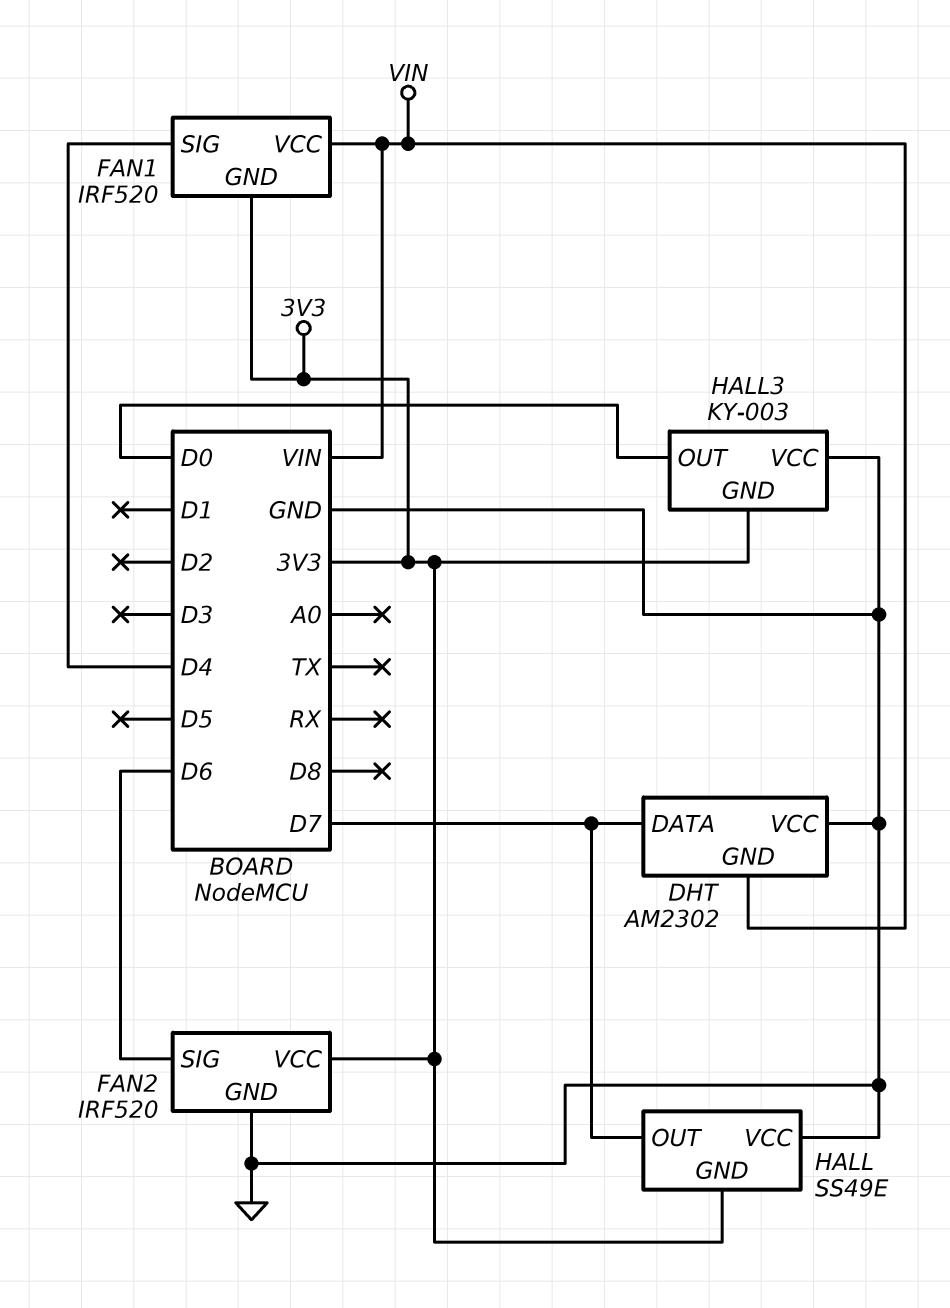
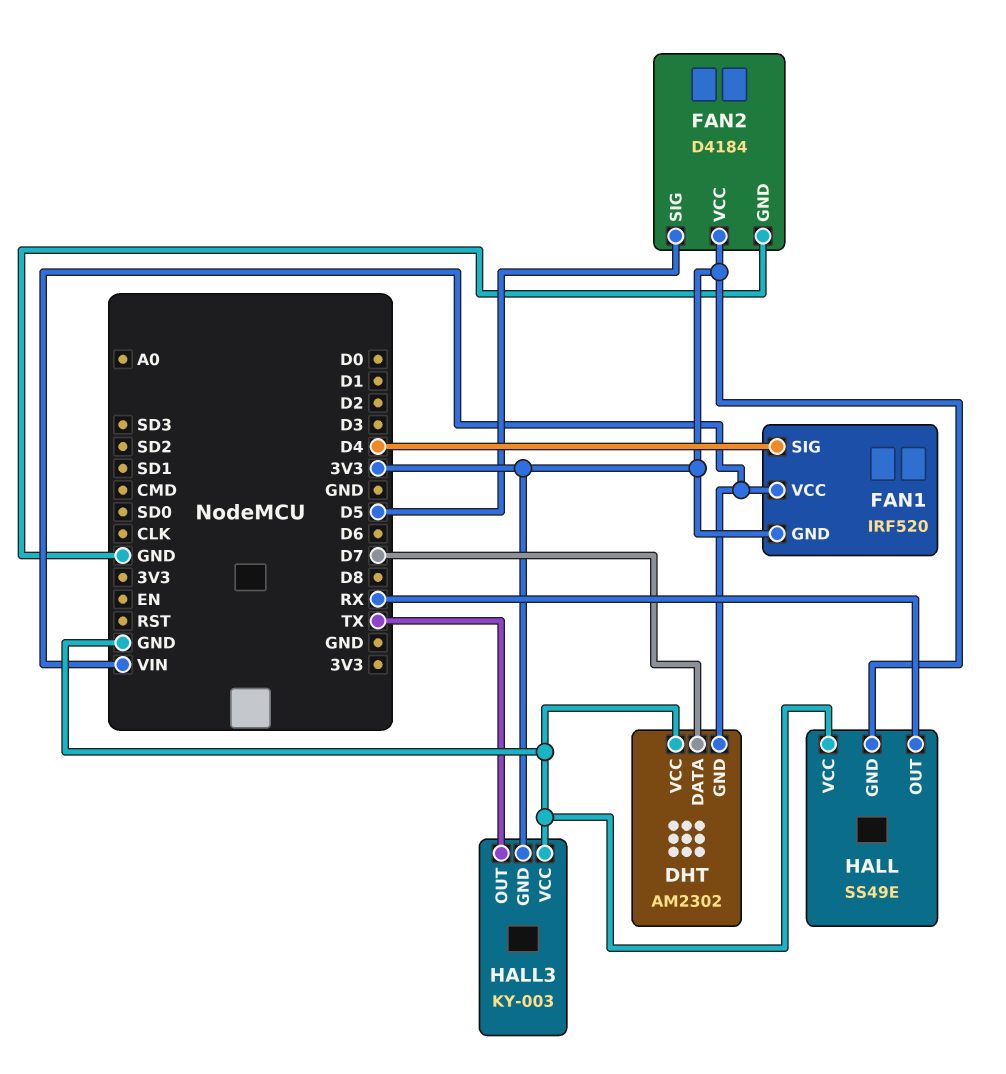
FAN2: IRF520 -> D4184
FAN2 pin SIG: D6 -> D5
HALL pin OUT: D7 -> RX
HALL3 pin OUT: D0 -> TX

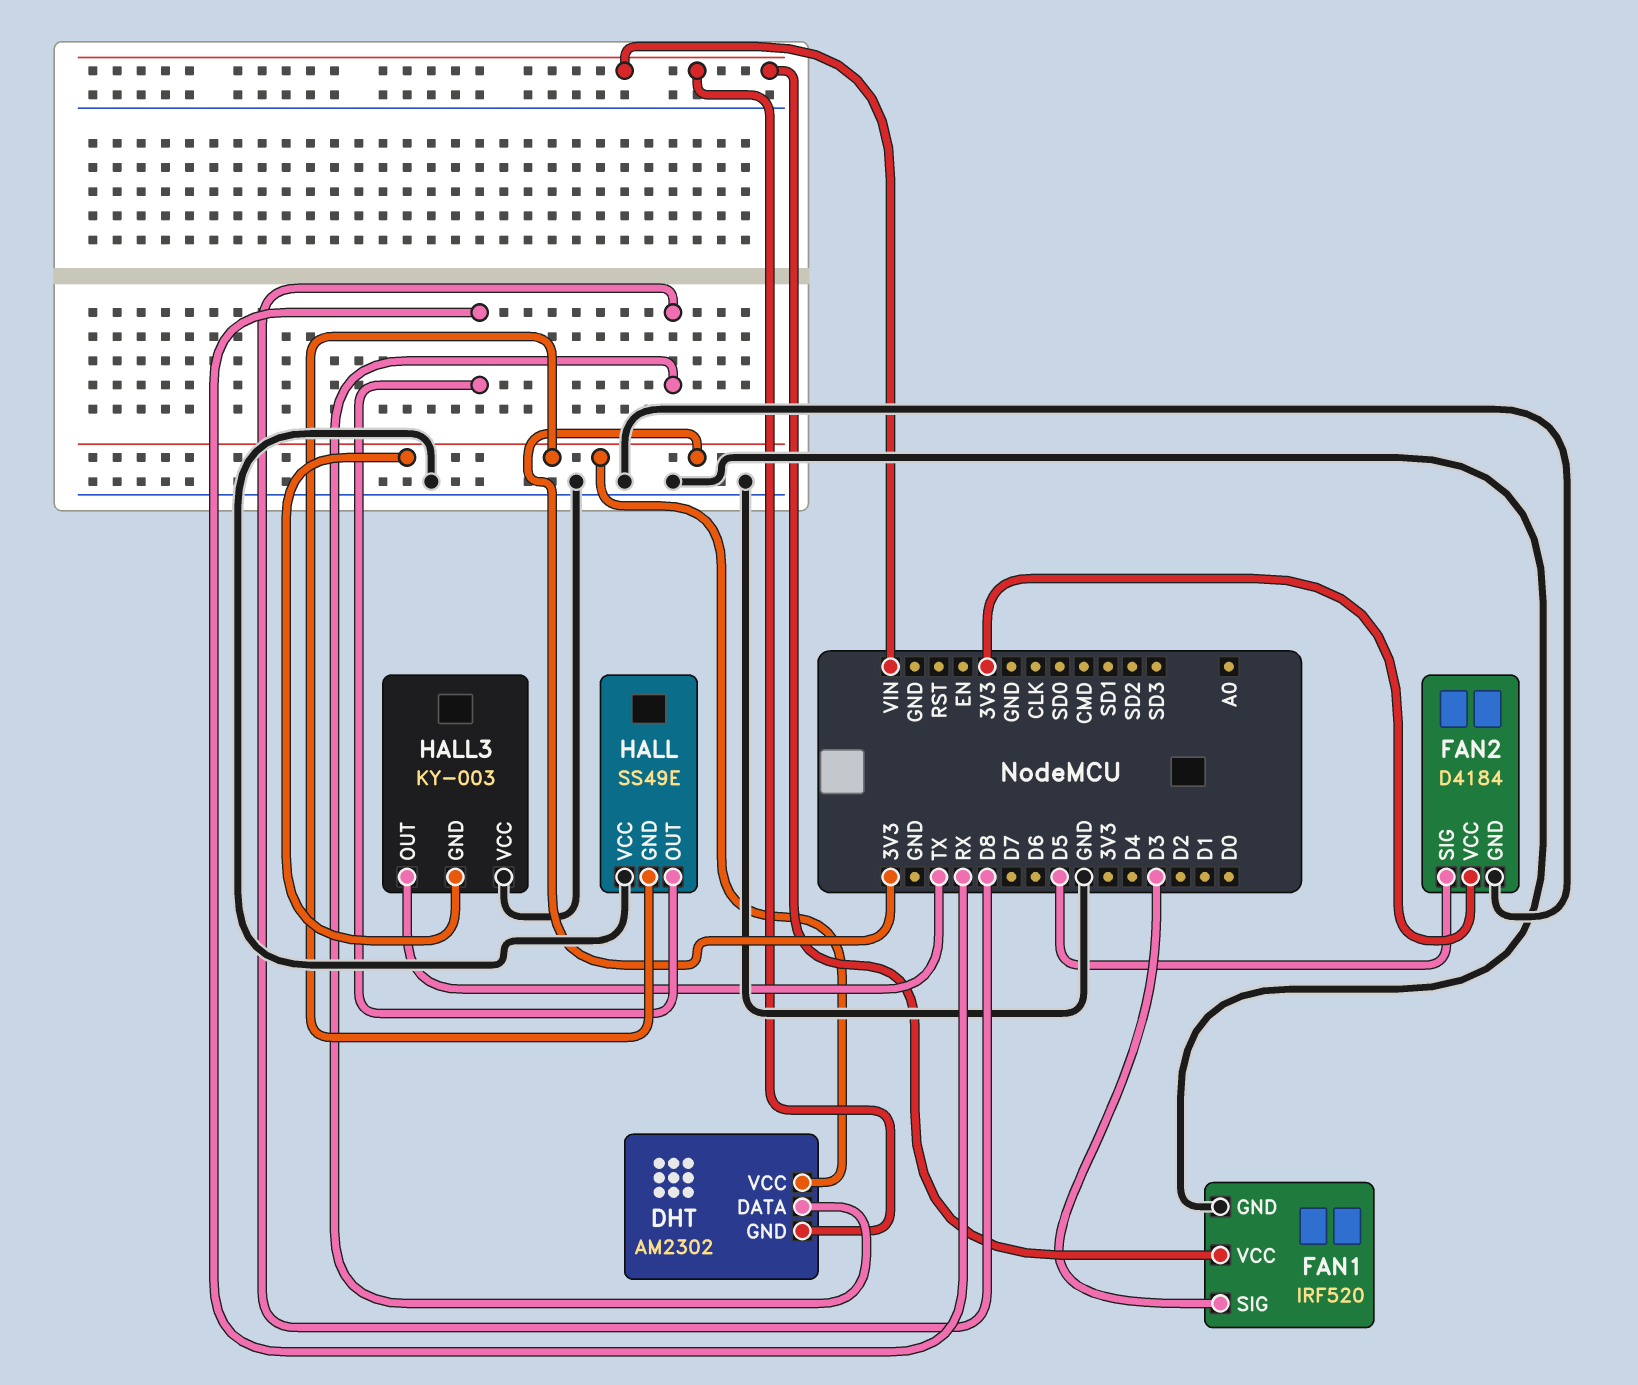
DHT pin DATA: D7 -> D8
DHT pin VCC: GND -> 3V3
FAN1 pin GND: 3V3 -> GND
FAN1 pin SIG: D4 -> D3

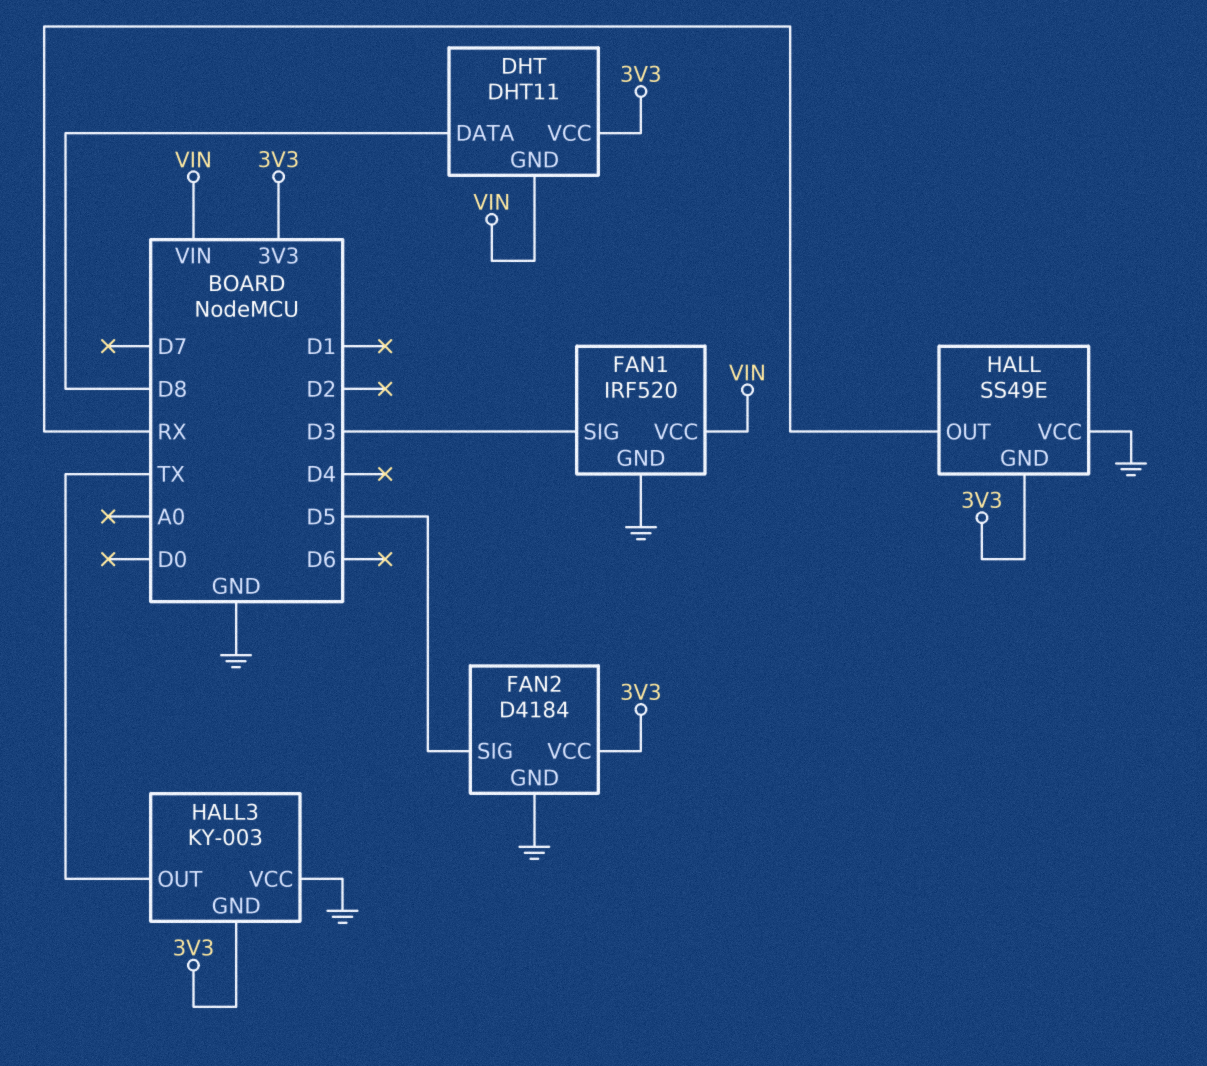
DHT: AM2302 -> DHT11

